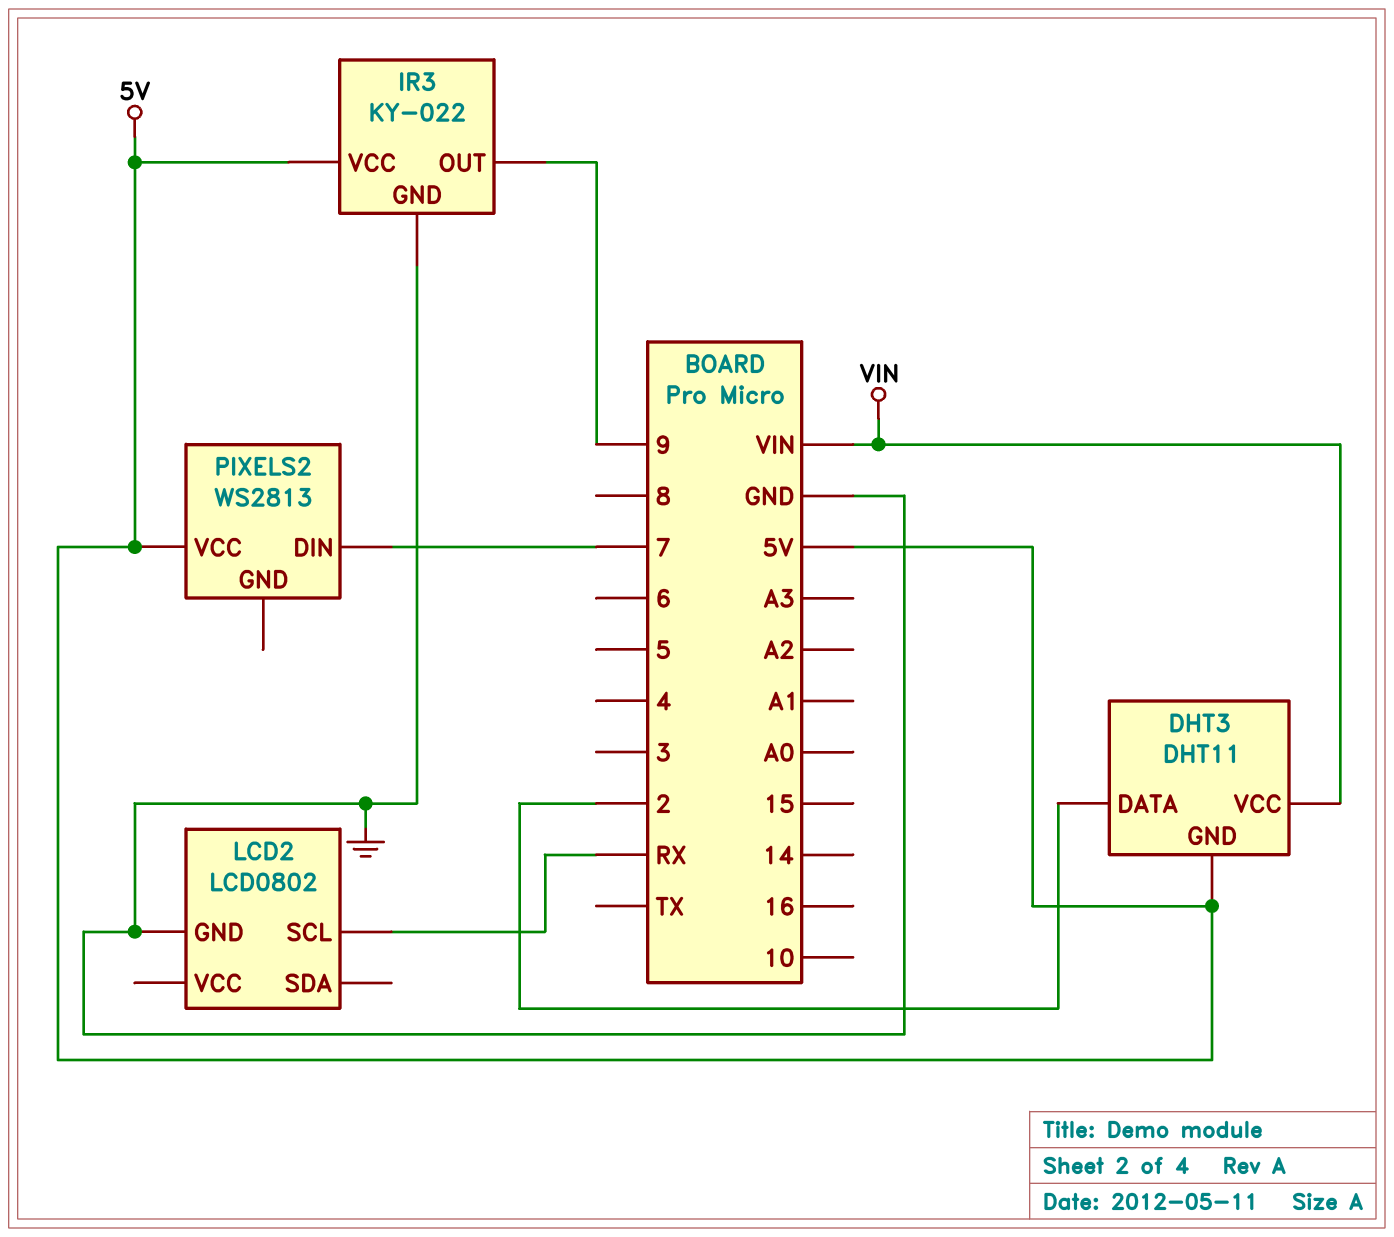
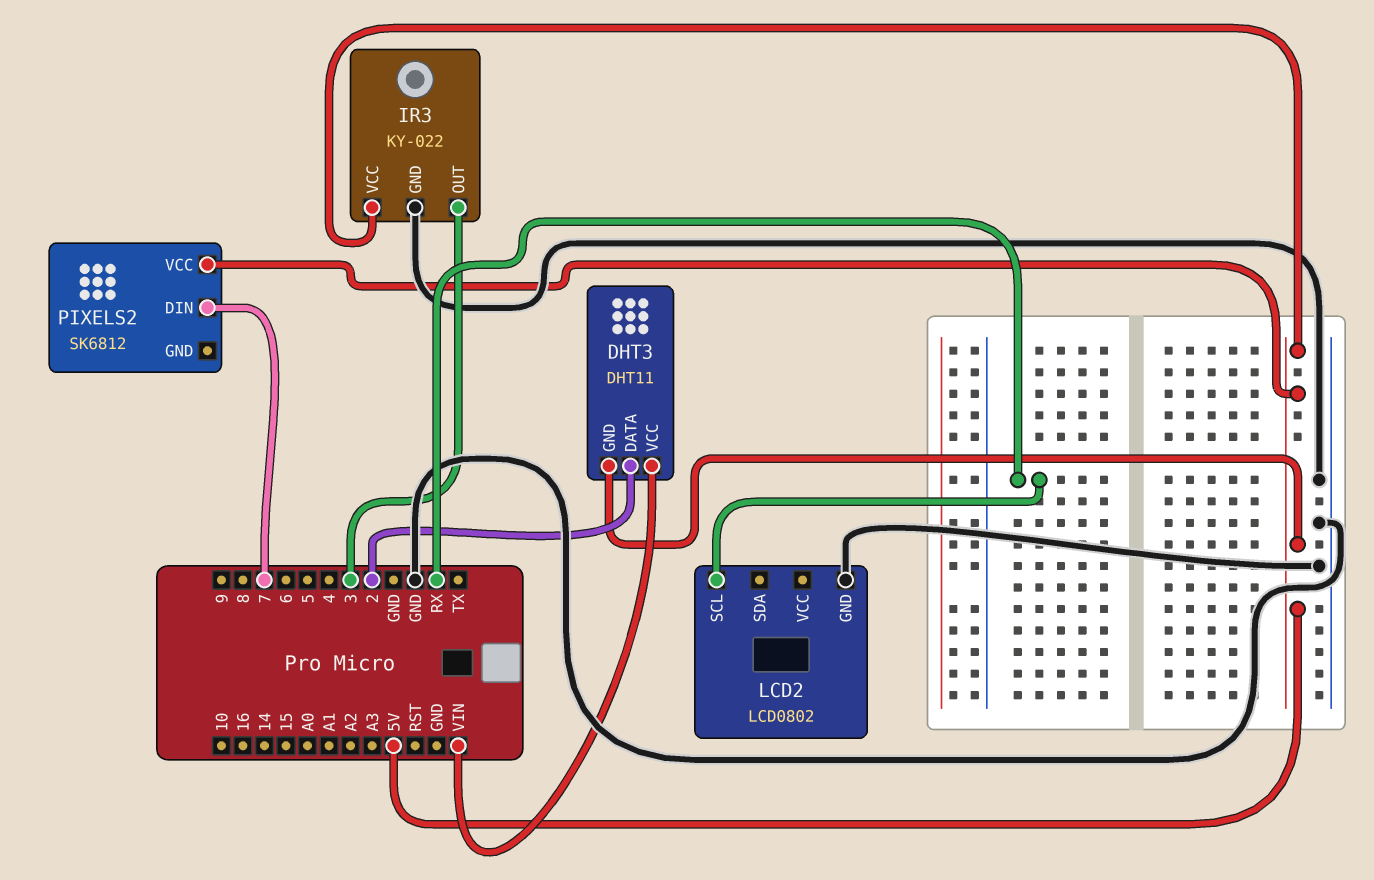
IR3 pin OUT: 9 -> 3
PIXELS2: WS2813 -> SK6812

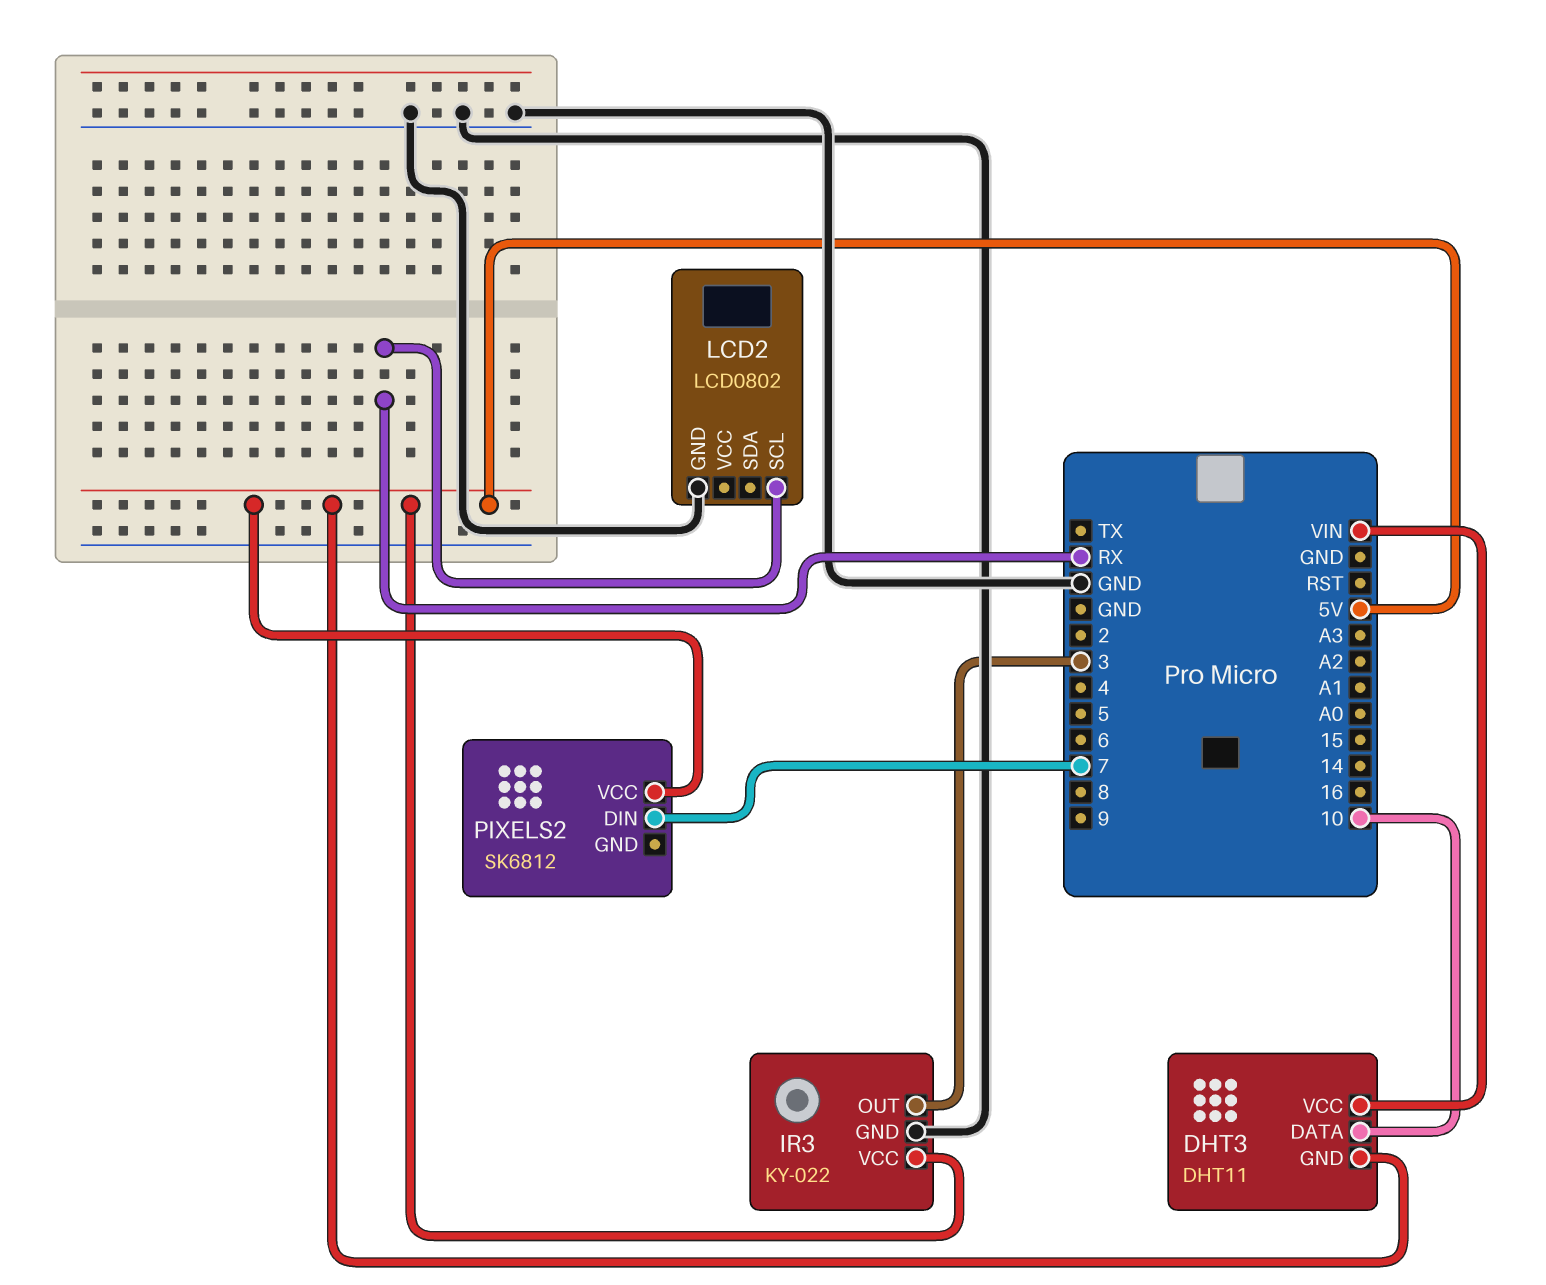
DHT3 pin DATA: 2 -> 10

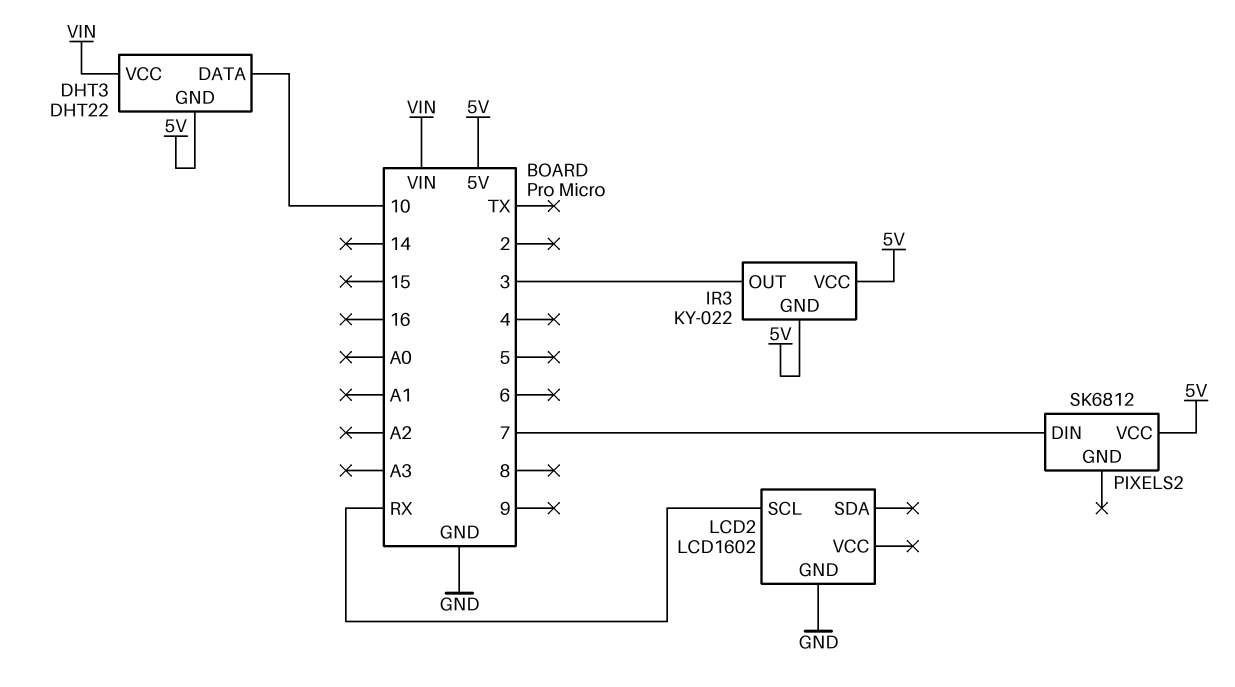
DHT3: DHT11 -> DHT22
IR3 pin GND: GND -> 5V
LCD2: LCD0802 -> LCD1602

